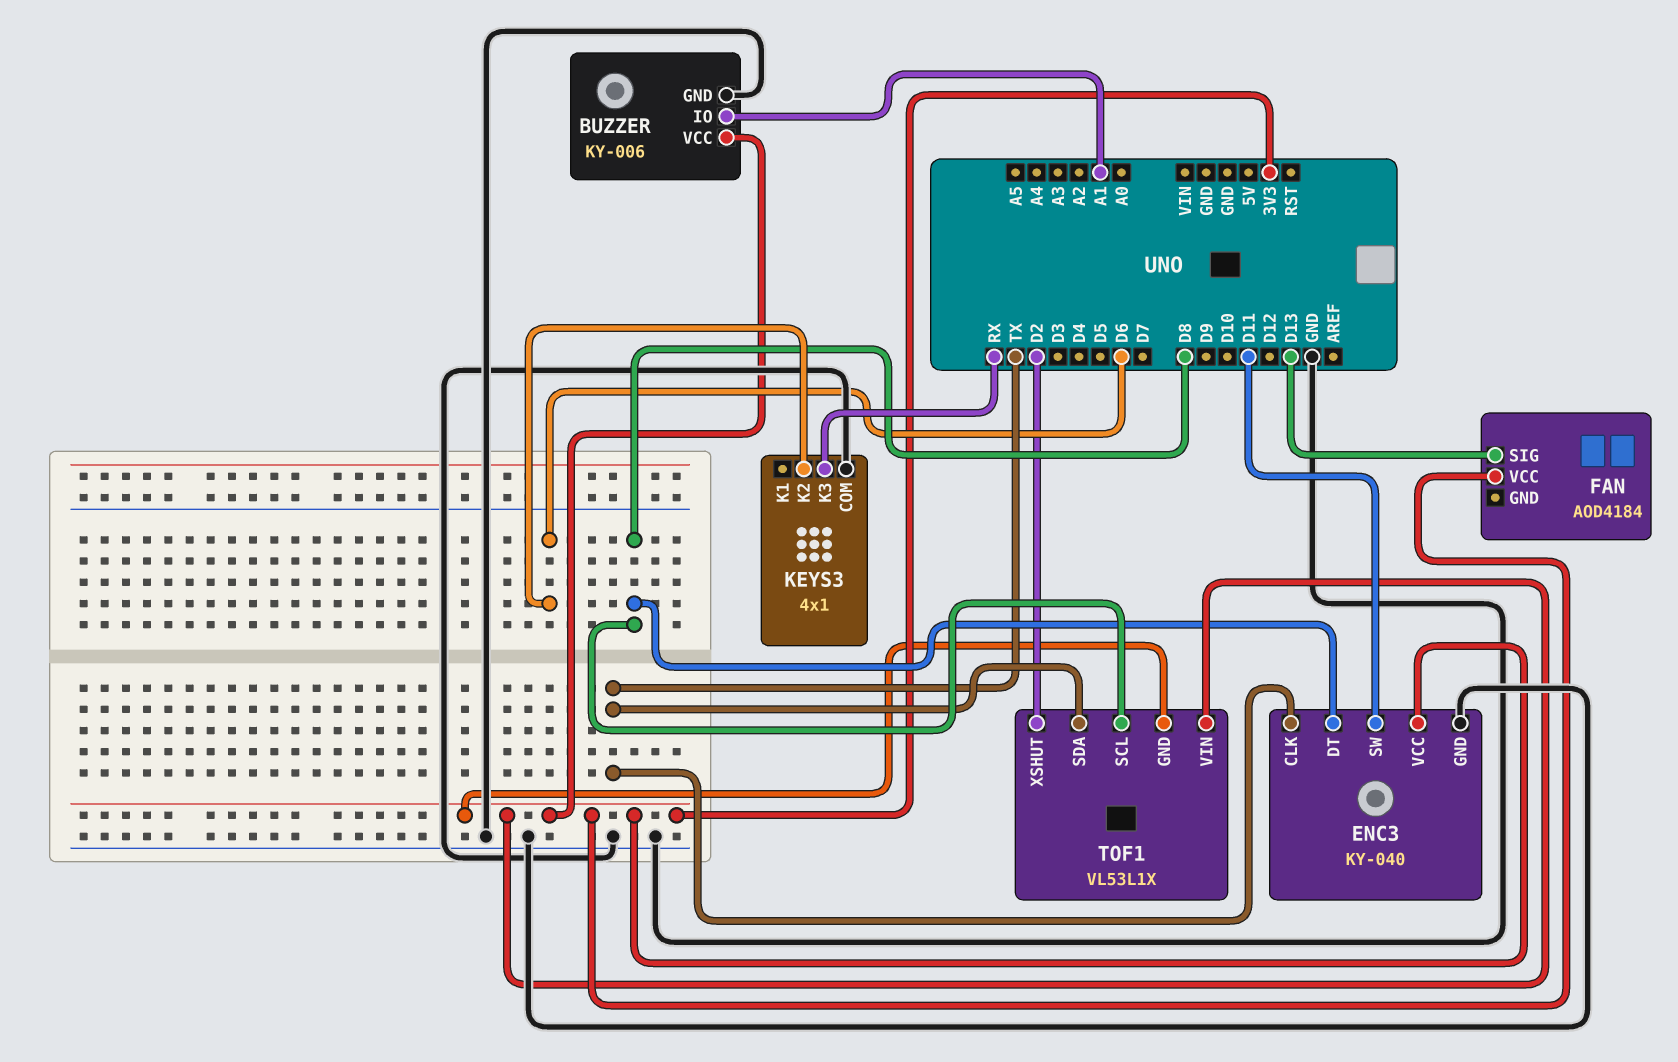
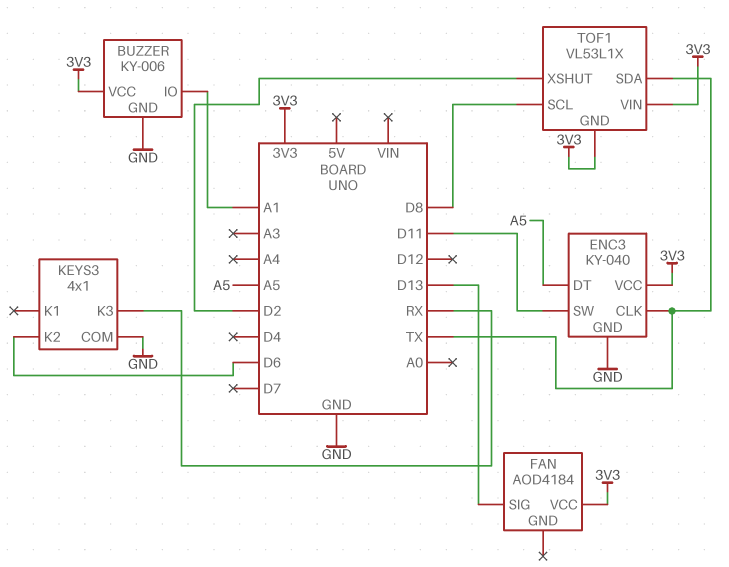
ENC3 pin DT: D8 -> A5

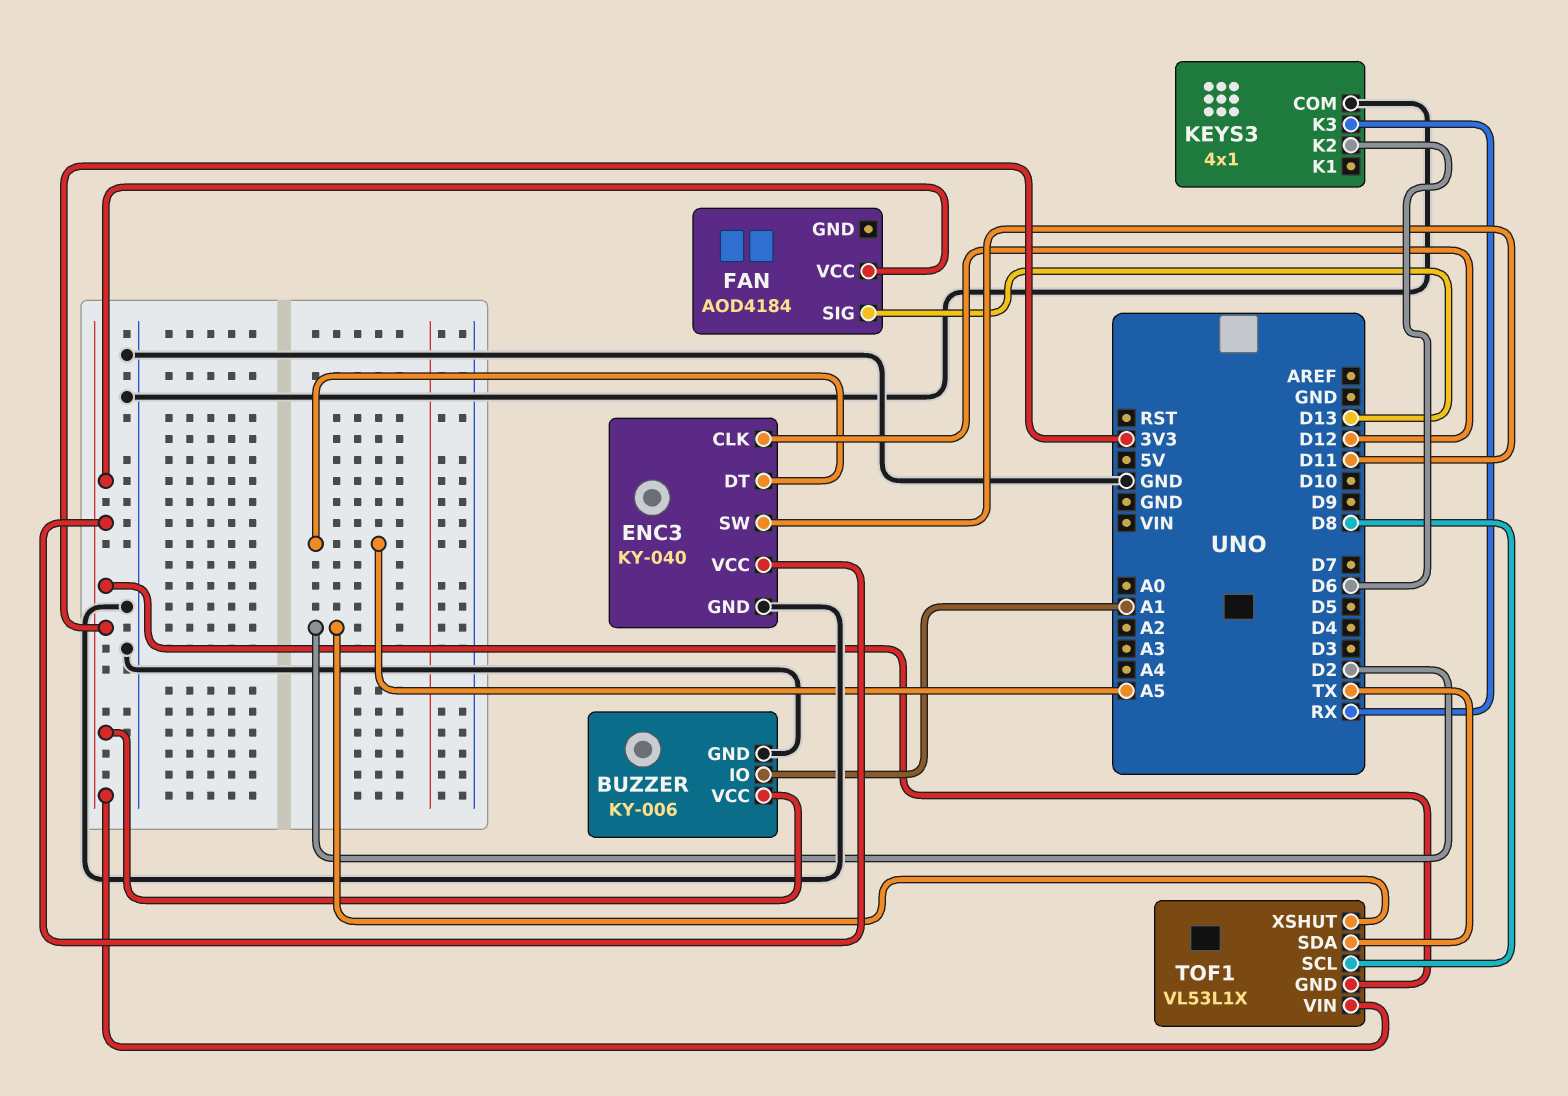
ENC3 pin CLK: TX -> D12

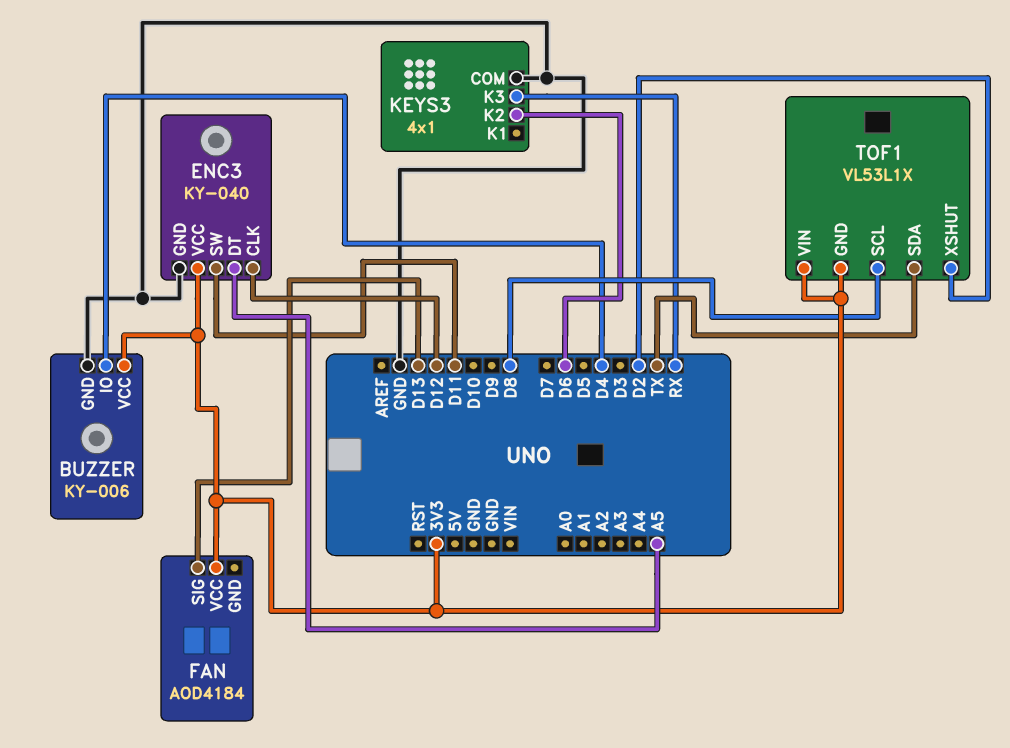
BUZZER pin IO: A1 -> D4

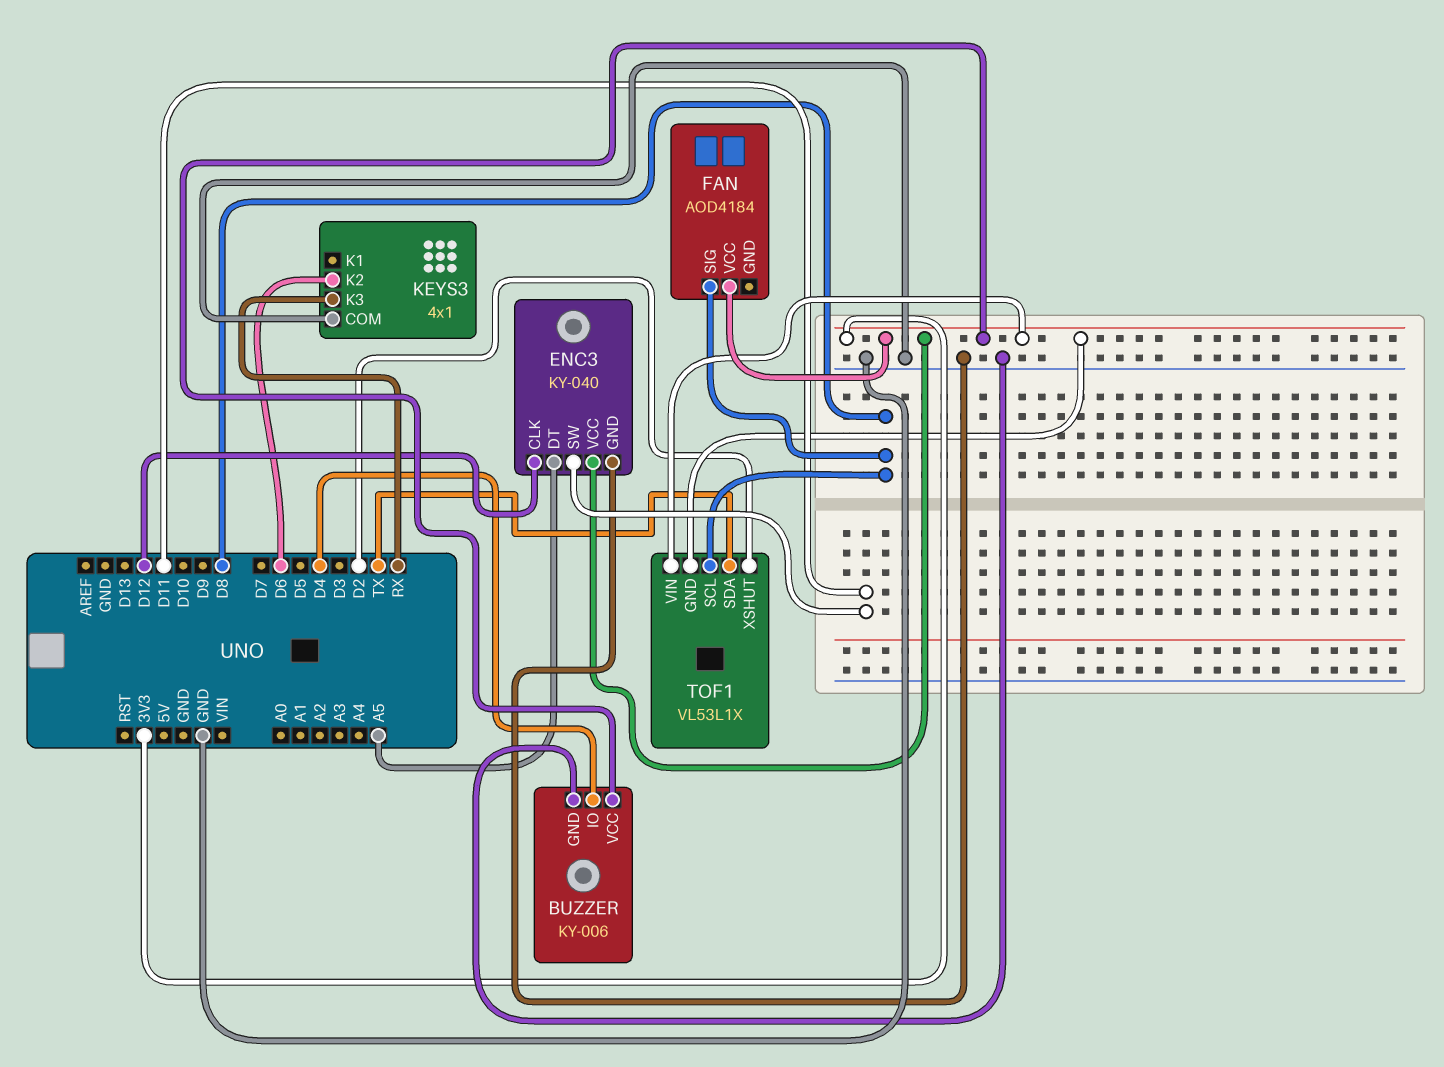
FAN pin SIG: D13 -> D8

